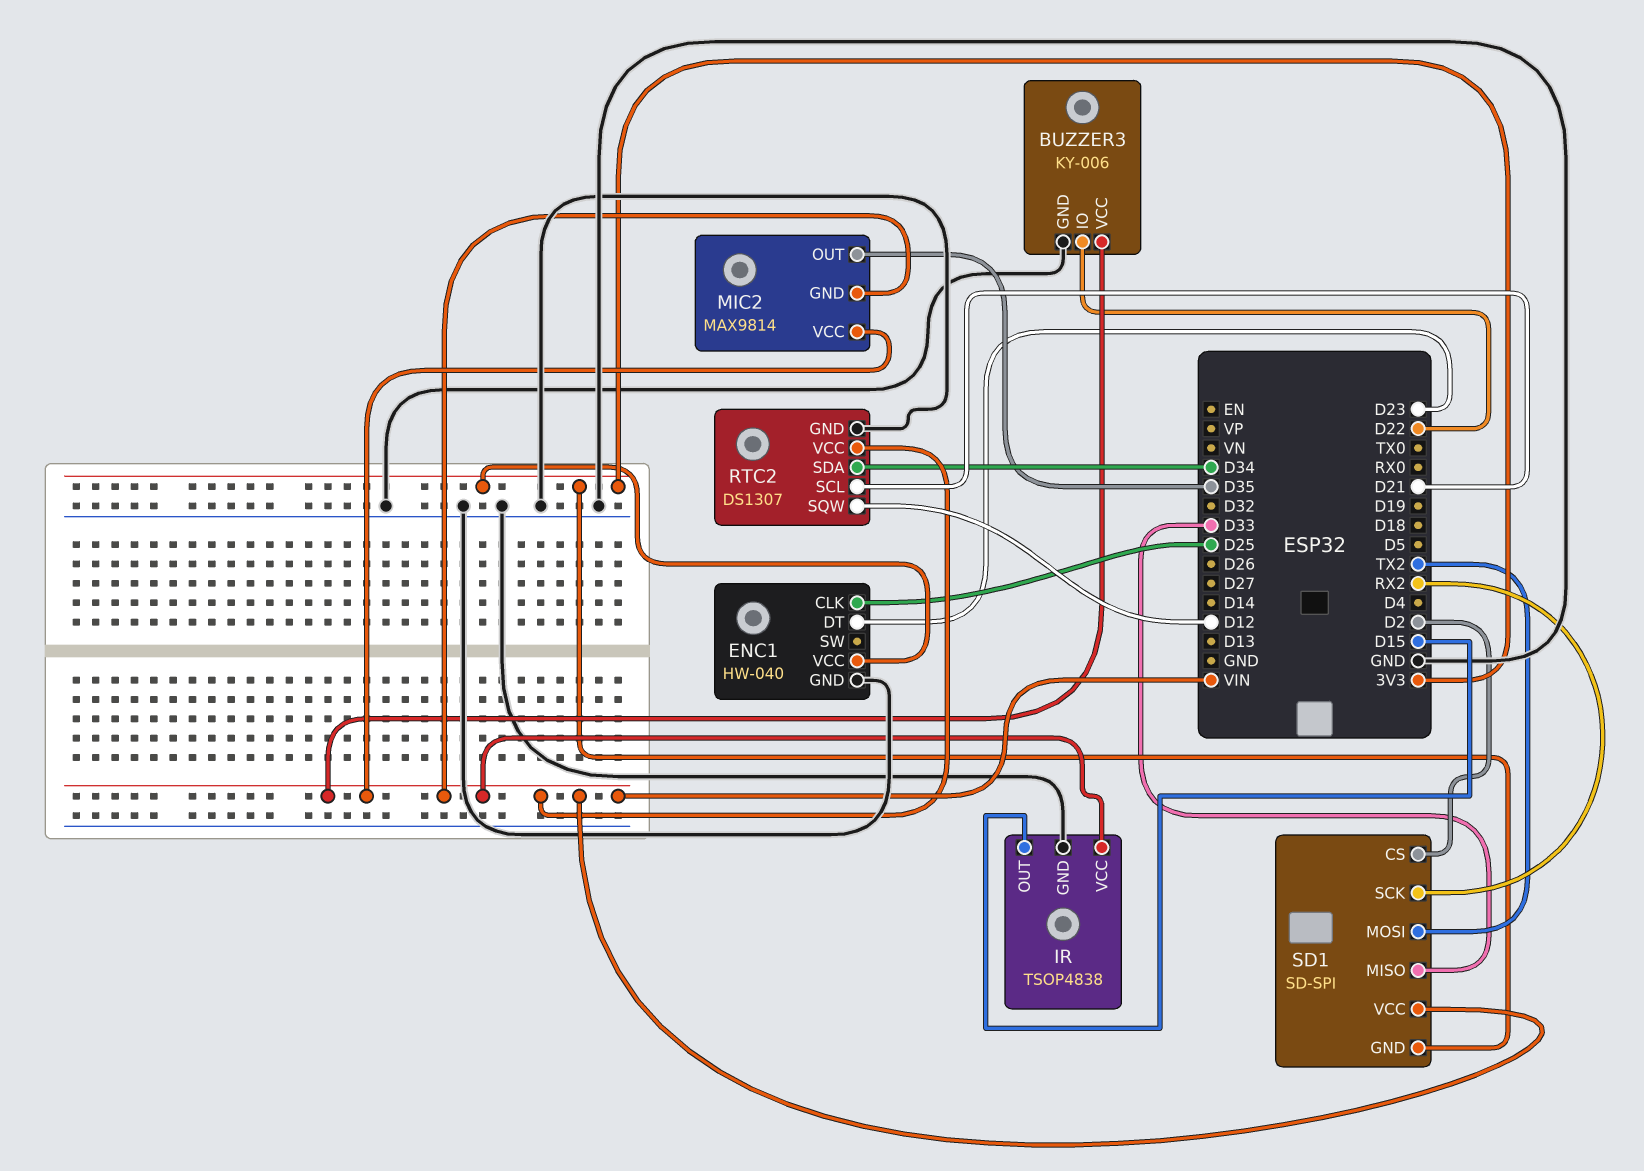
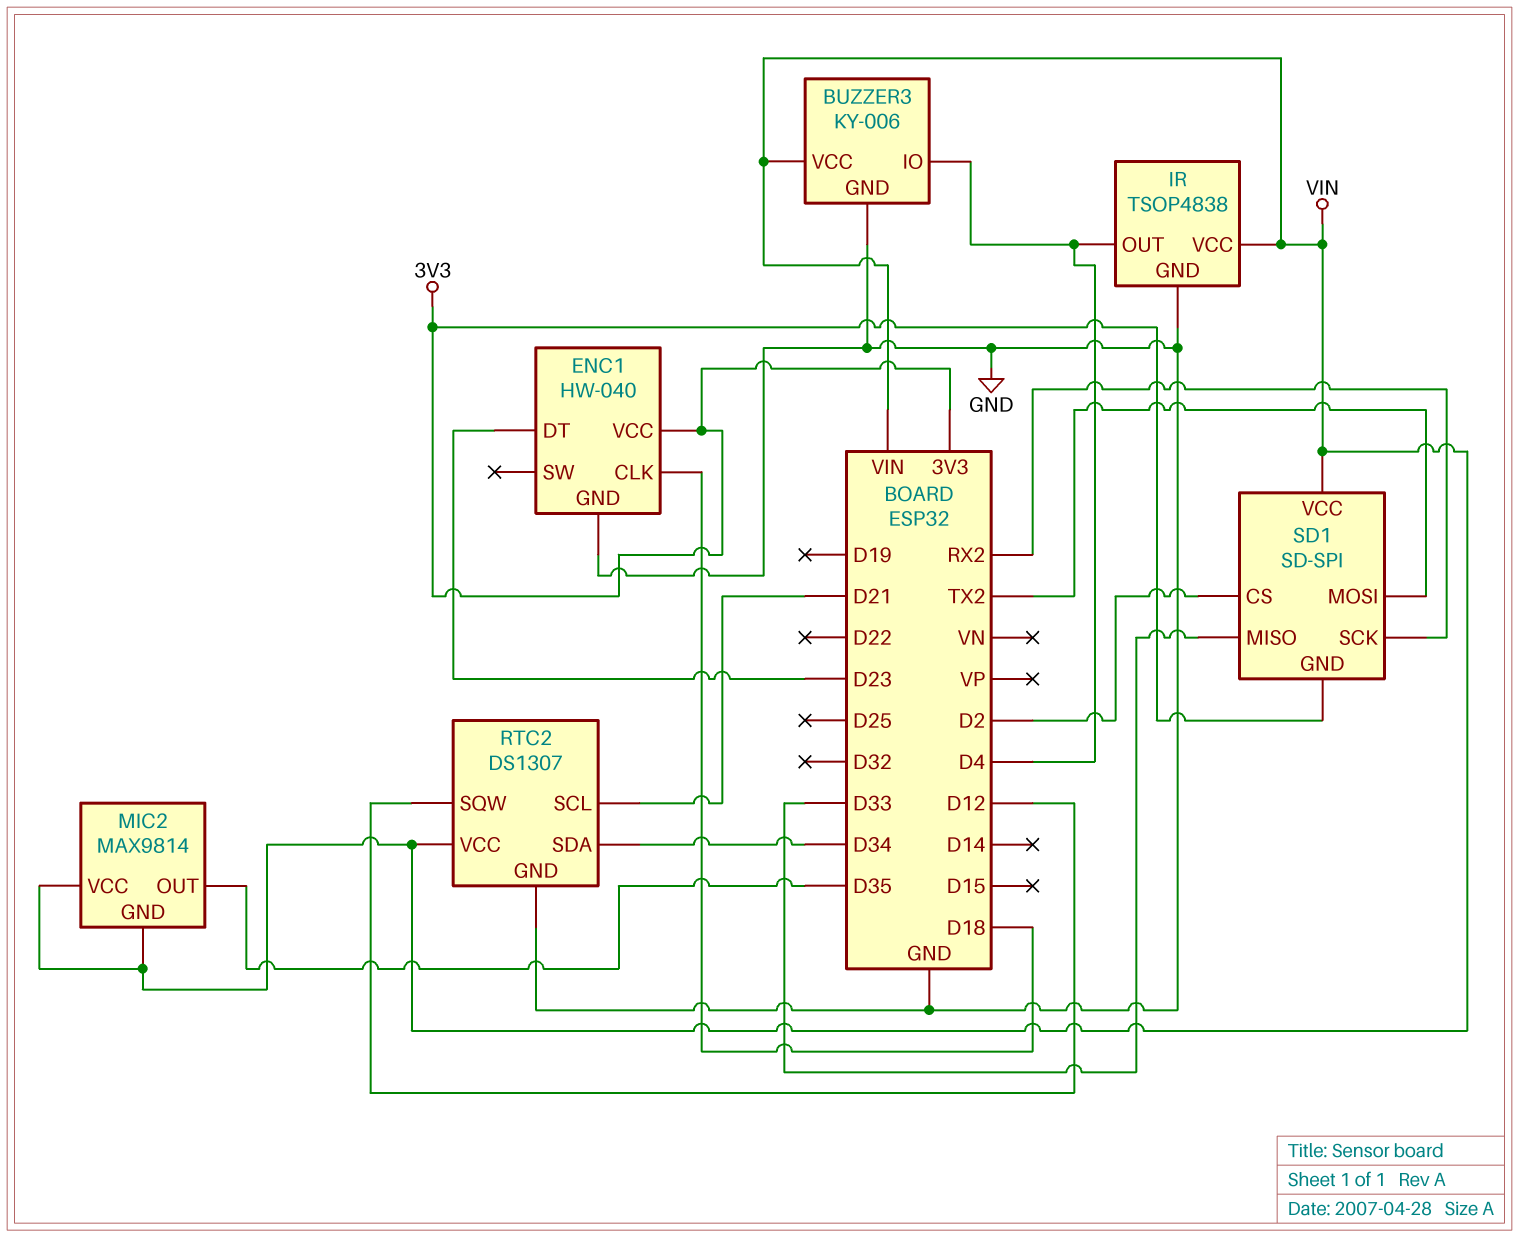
BUZZER3 pin IO: D22 -> D4
ENC1 pin CLK: D25 -> D18
IR pin OUT: D15 -> D4

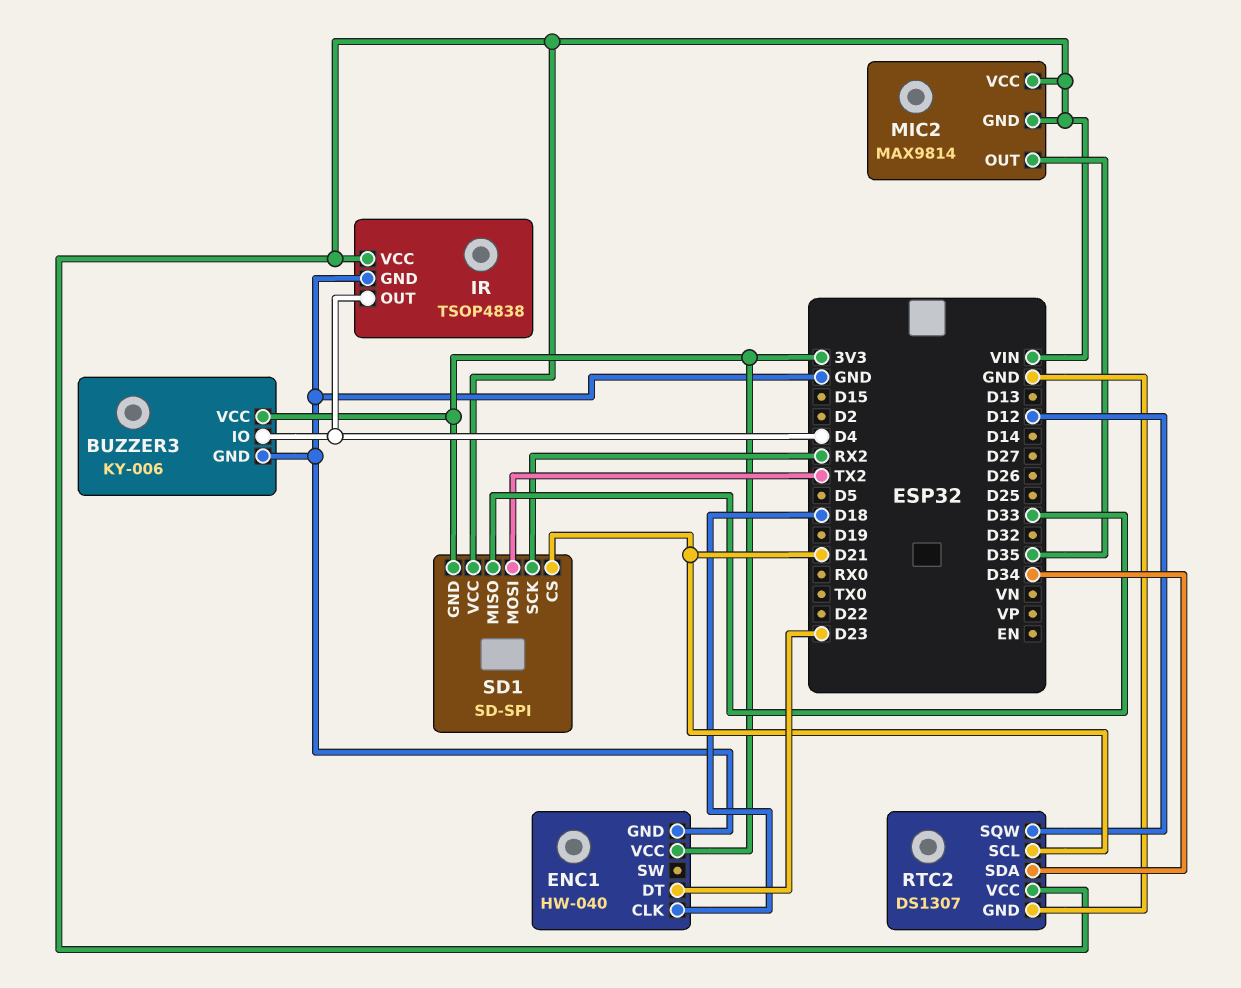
BUZZER3 pin VCC: VIN -> 3V3
SD1 pin CS: D2 -> D21

